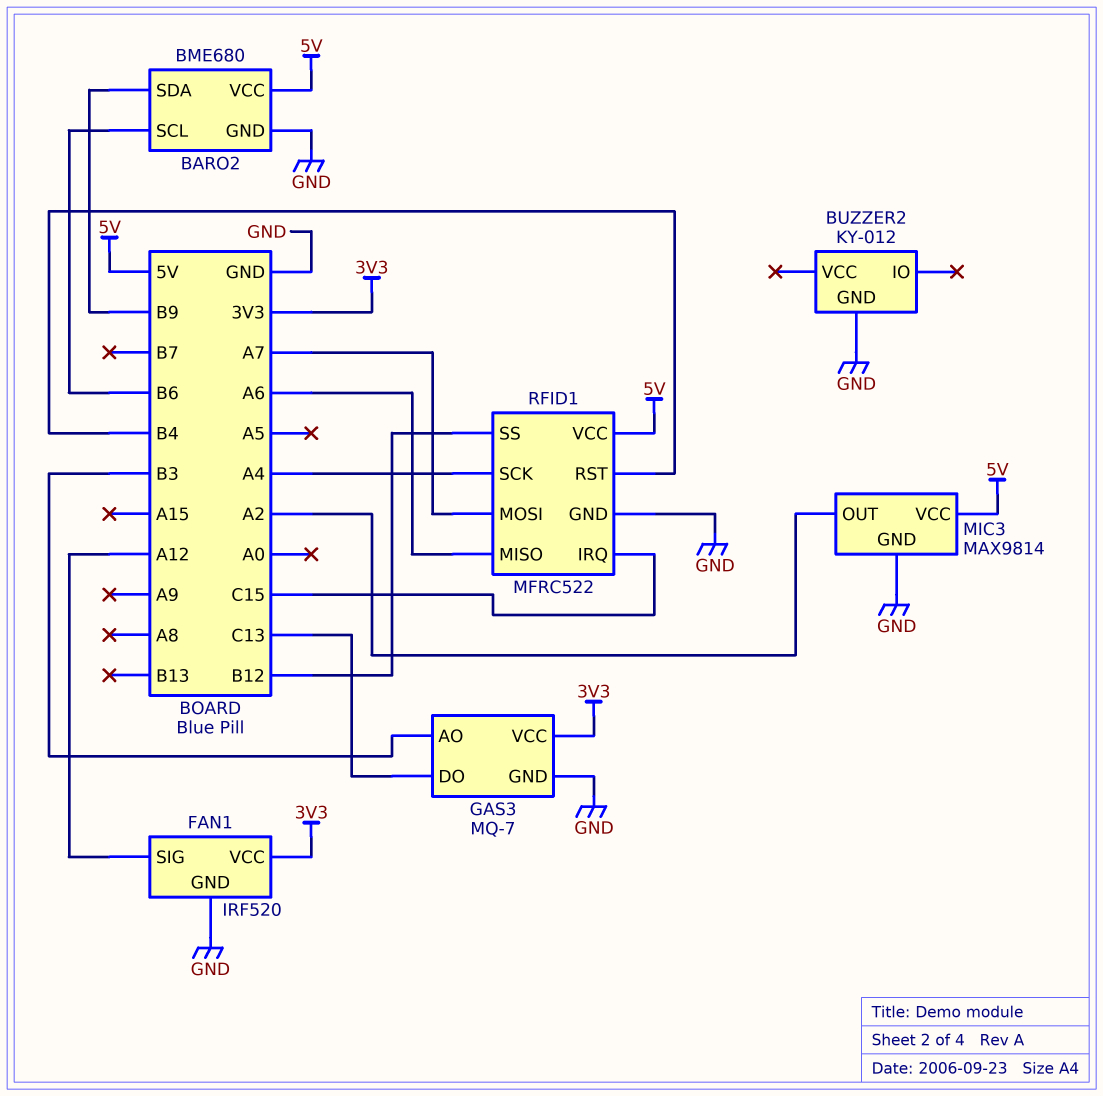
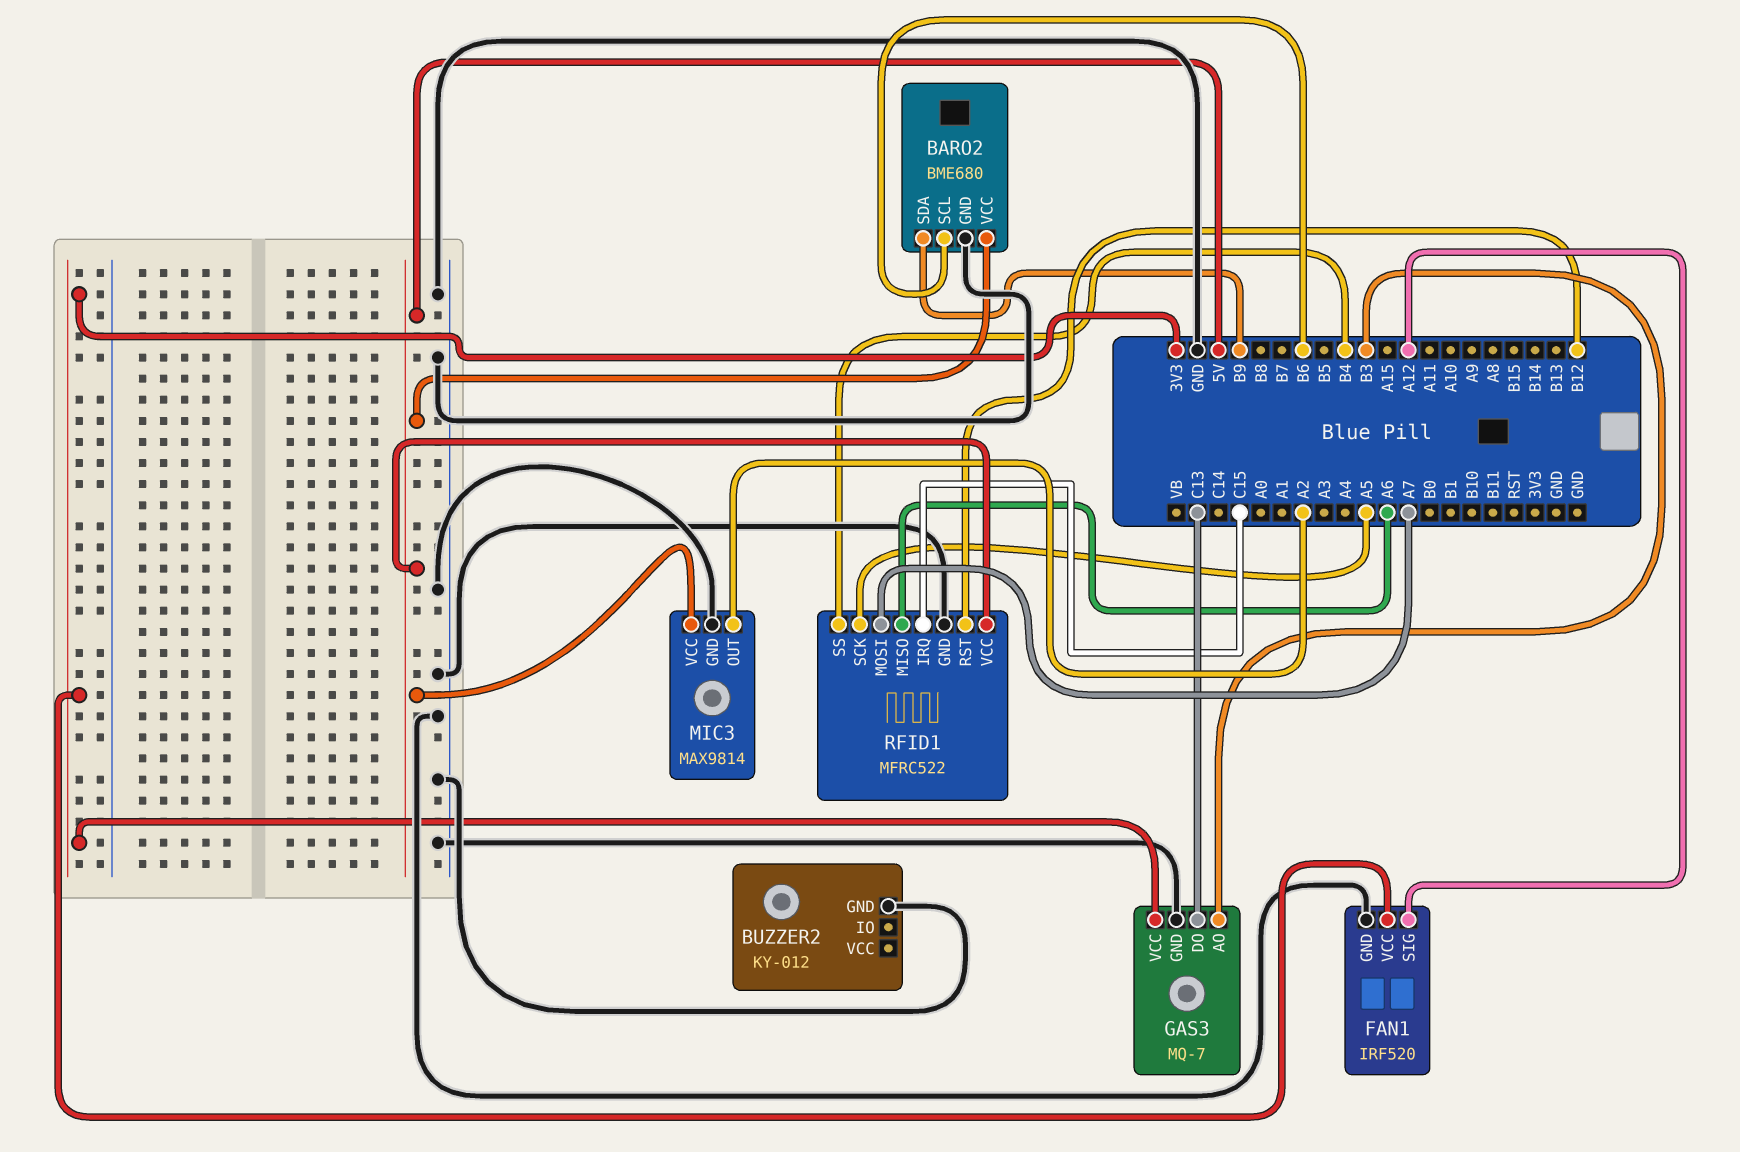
RFID1 pin RST: B4 -> B12
RFID1 pin SCK: A4 -> A5
RFID1 pin SS: B12 -> B4

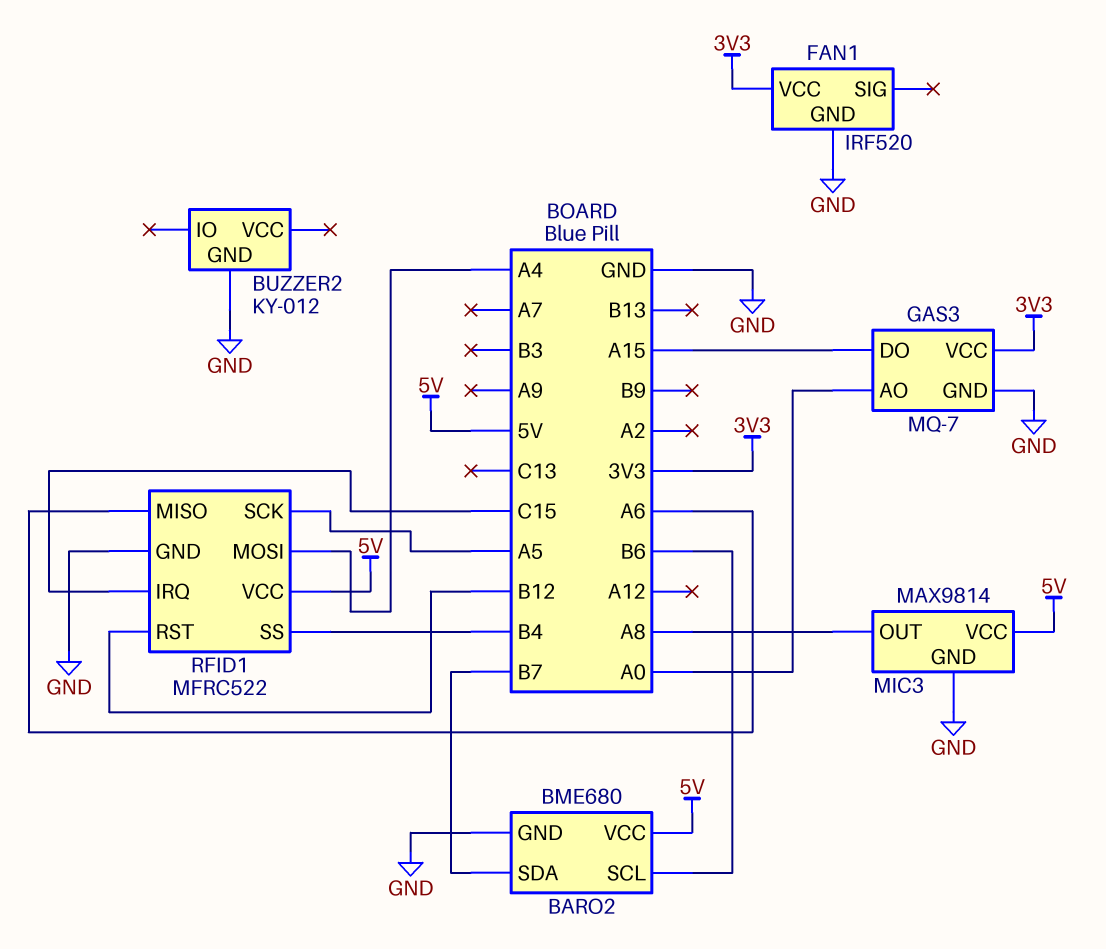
BARO2 pin SDA: B9 -> B7
FAN1 pin SIG: A12 -> none
GAS3 pin AO: B3 -> A0
GAS3 pin DO: C13 -> A15
MIC3 pin OUT: A2 -> A8
RFID1 pin MOSI: A7 -> A4

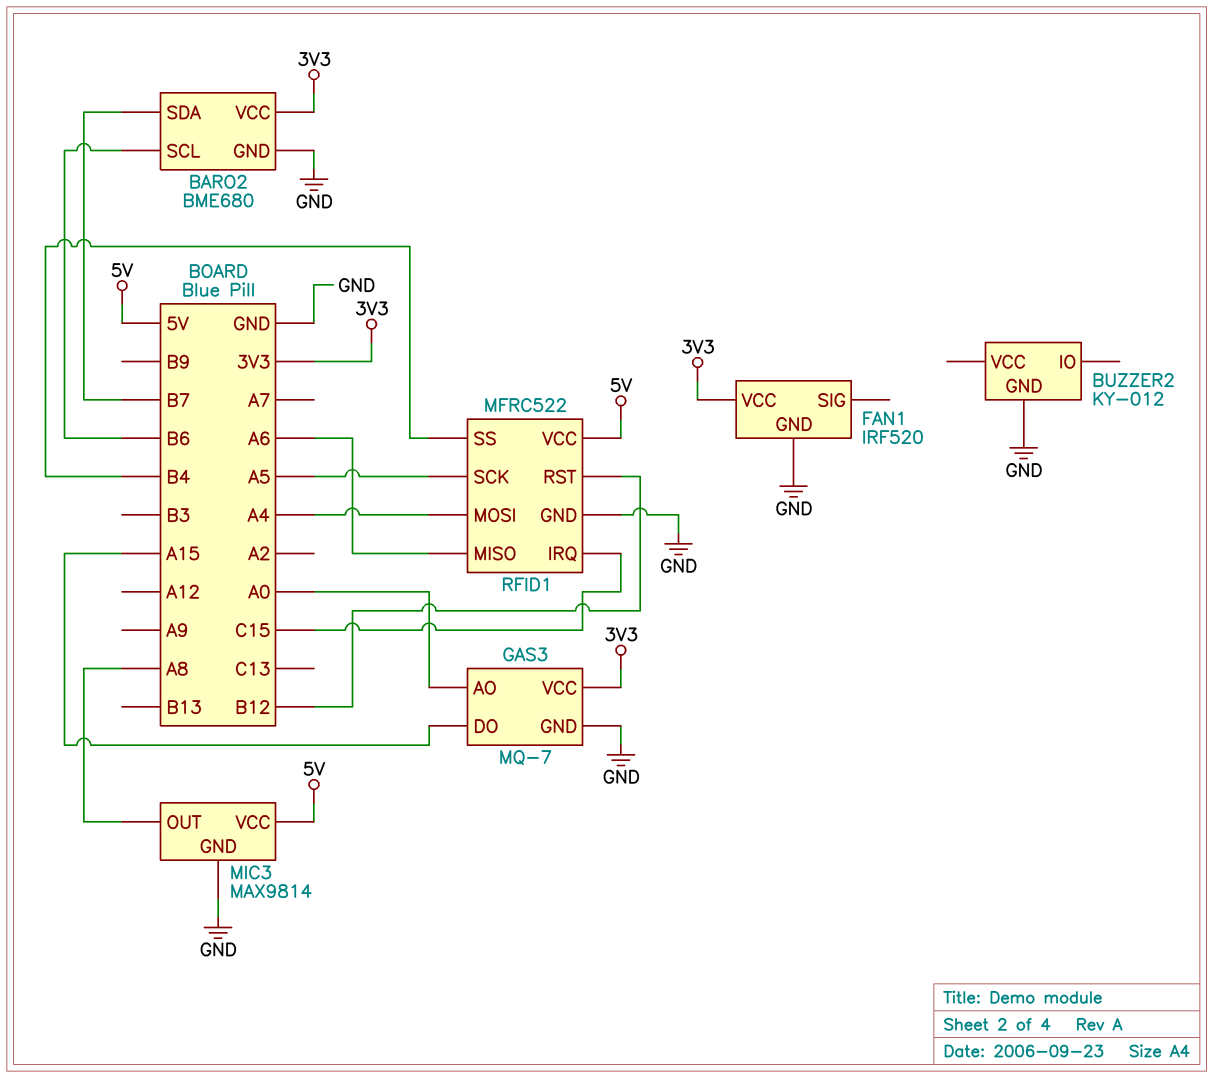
BARO2 pin VCC: 5V -> 3V3

